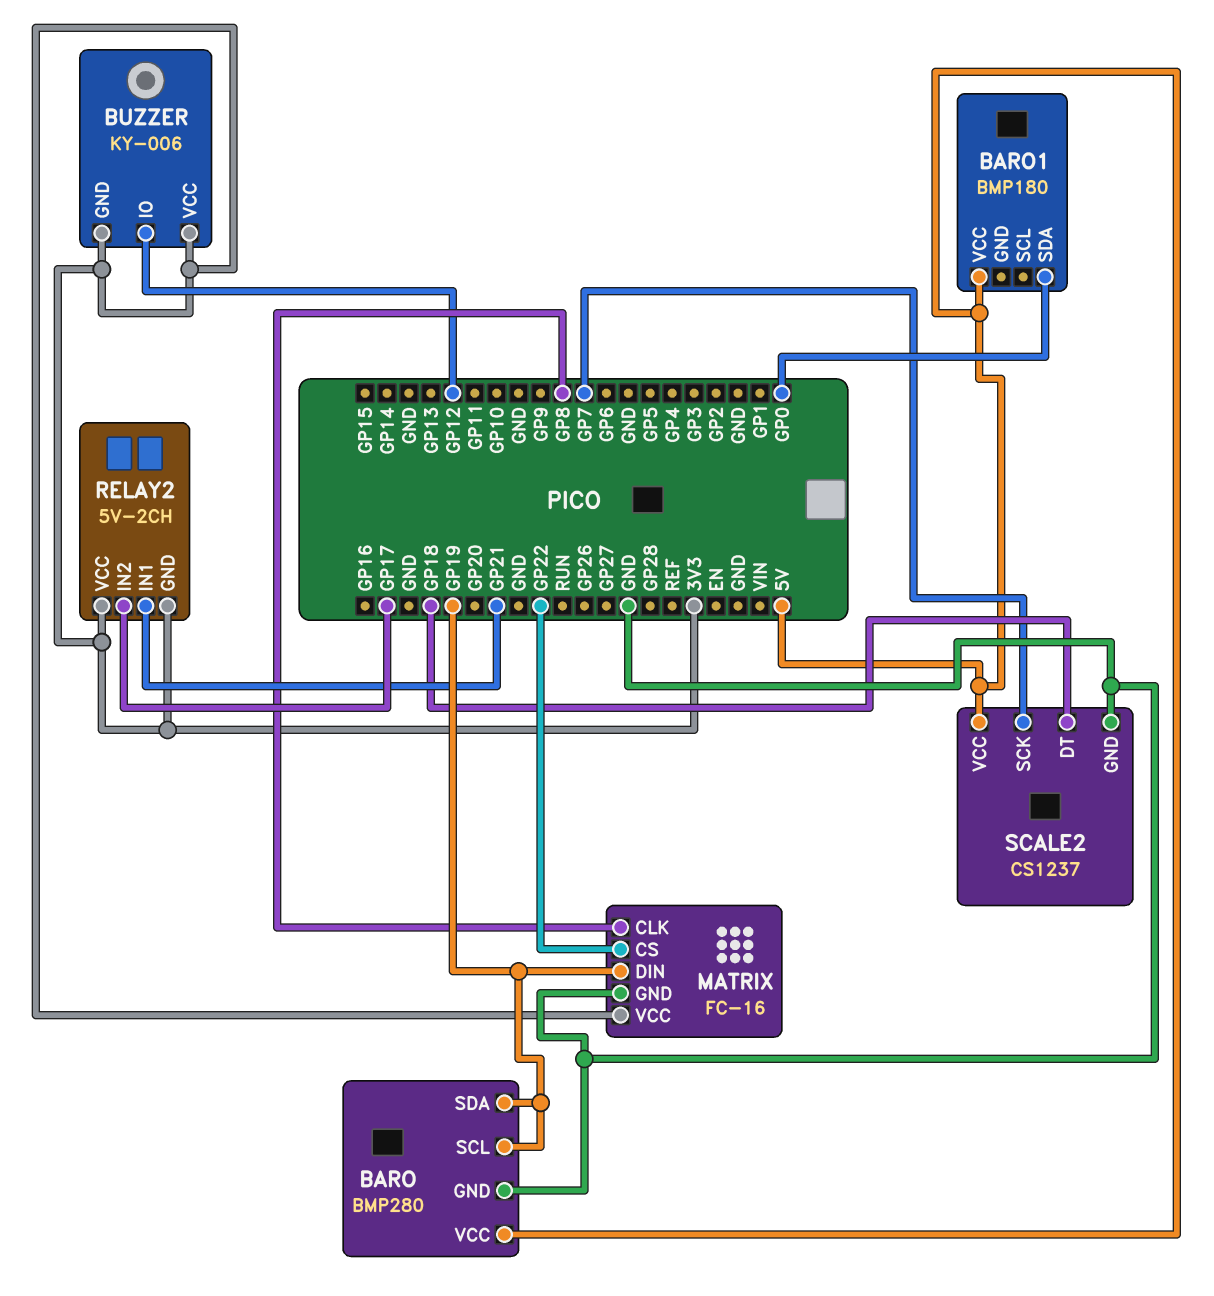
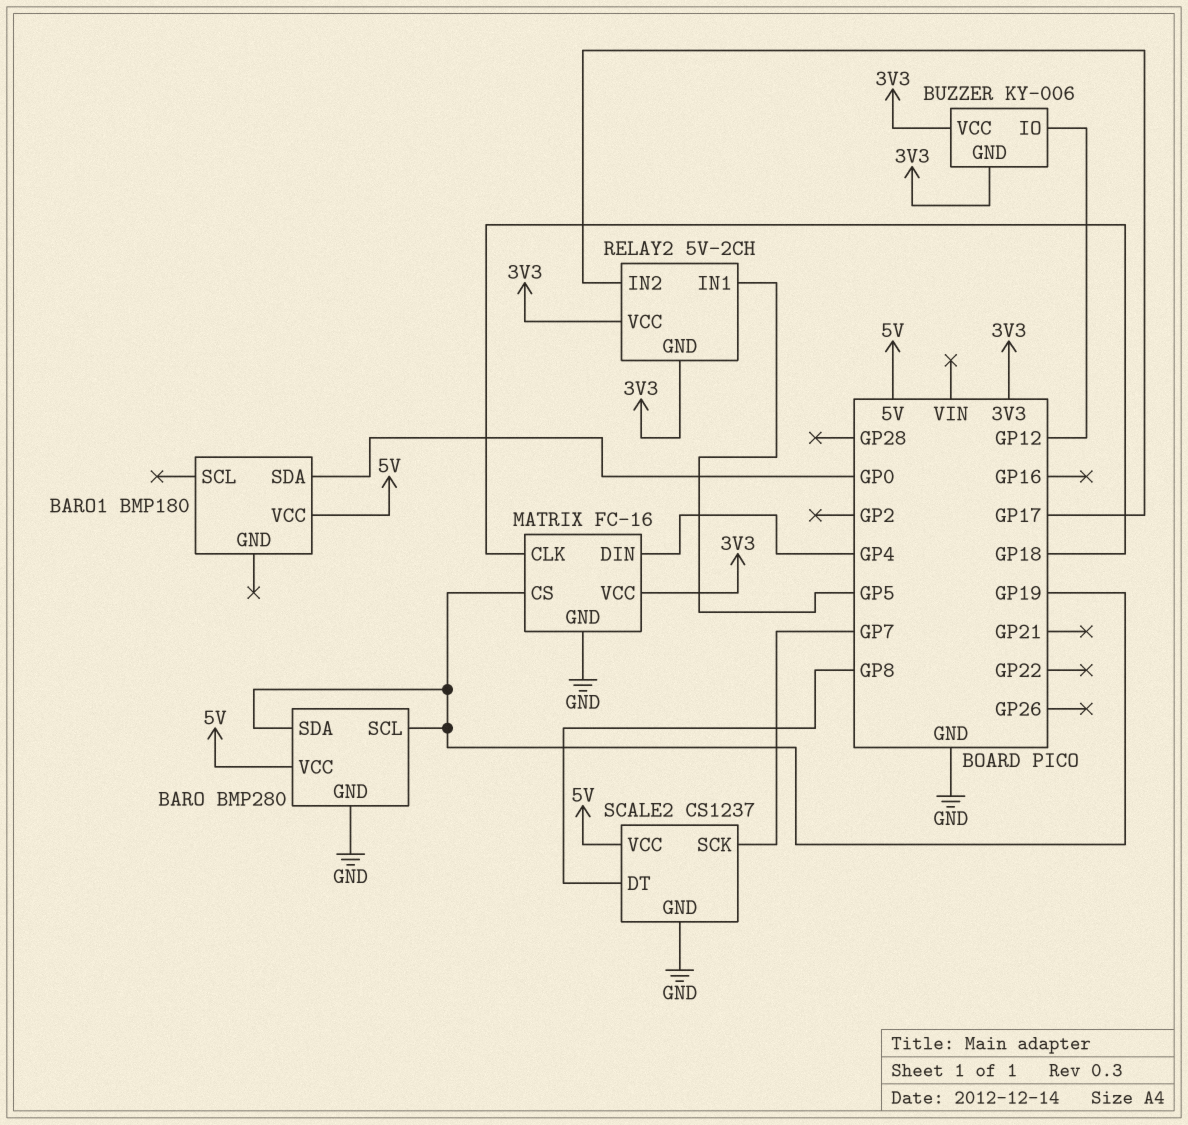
MATRIX pin CLK: GP8 -> GP18
MATRIX pin CS: GP22 -> GP19
MATRIX pin DIN: GP19 -> GP4
RELAY2 pin IN1: GP21 -> GP5
SCALE2 pin DT: GP18 -> GP8

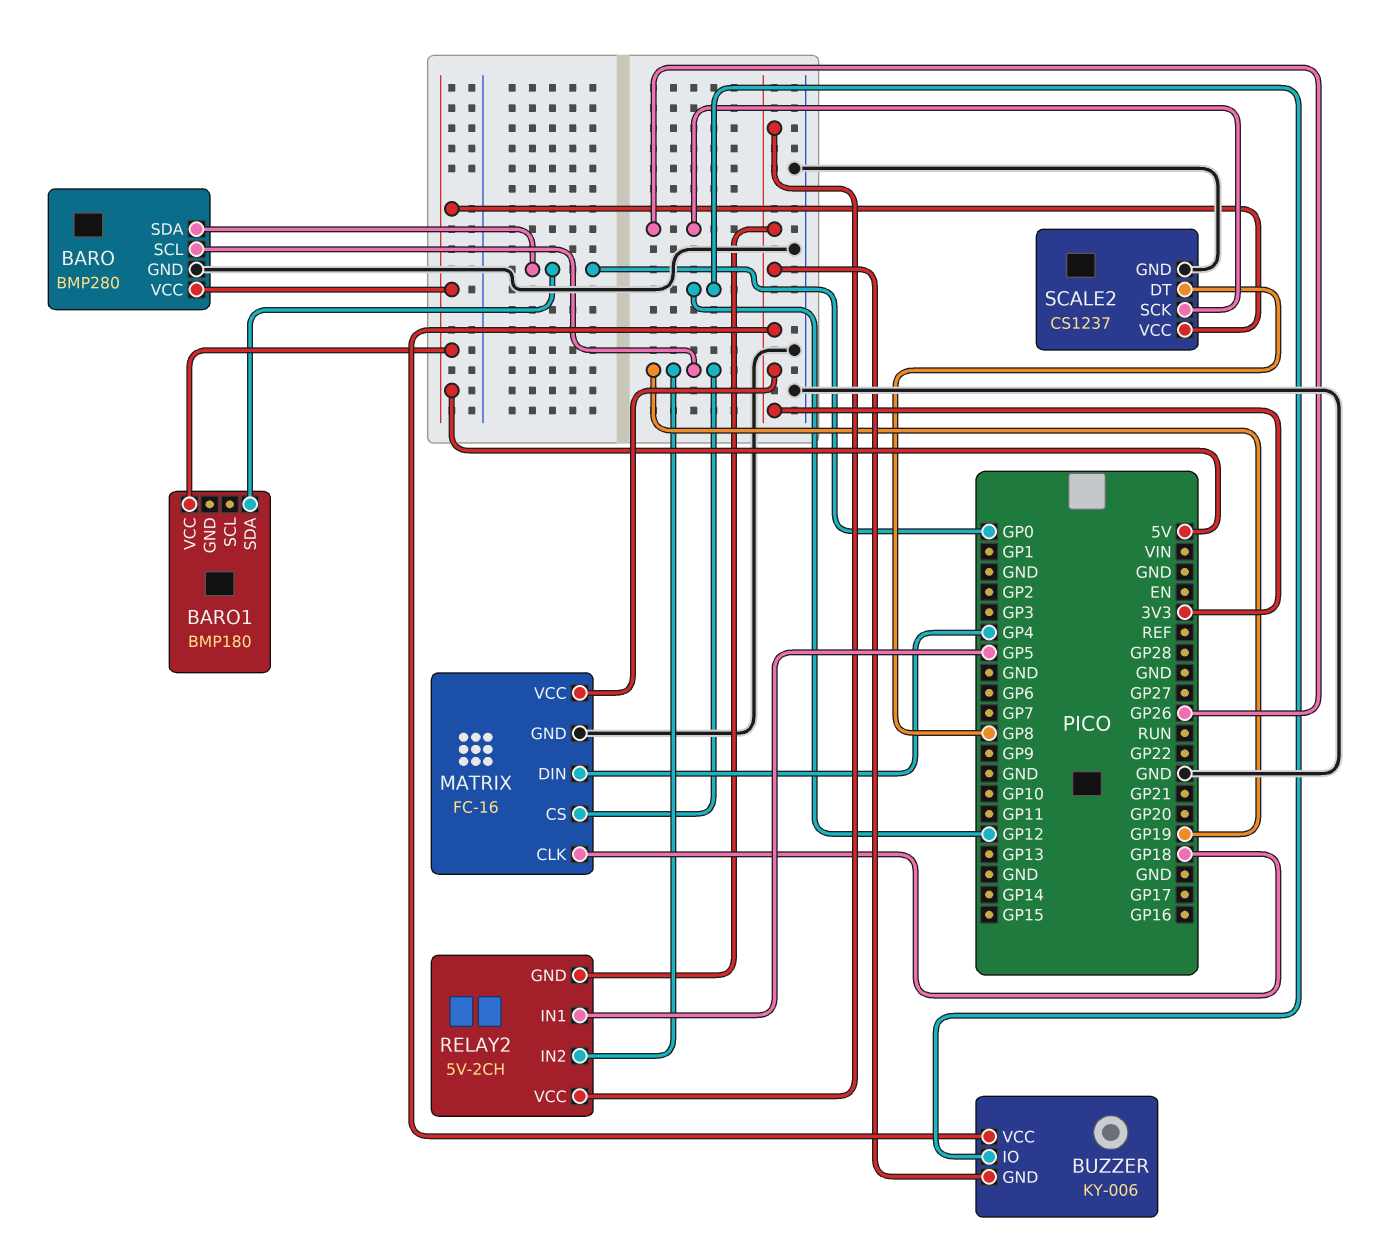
BARO pin SDA: GP19 -> GP0
RELAY2 pin IN2: GP17 -> GP19
SCALE2 pin SCK: GP7 -> GP26

